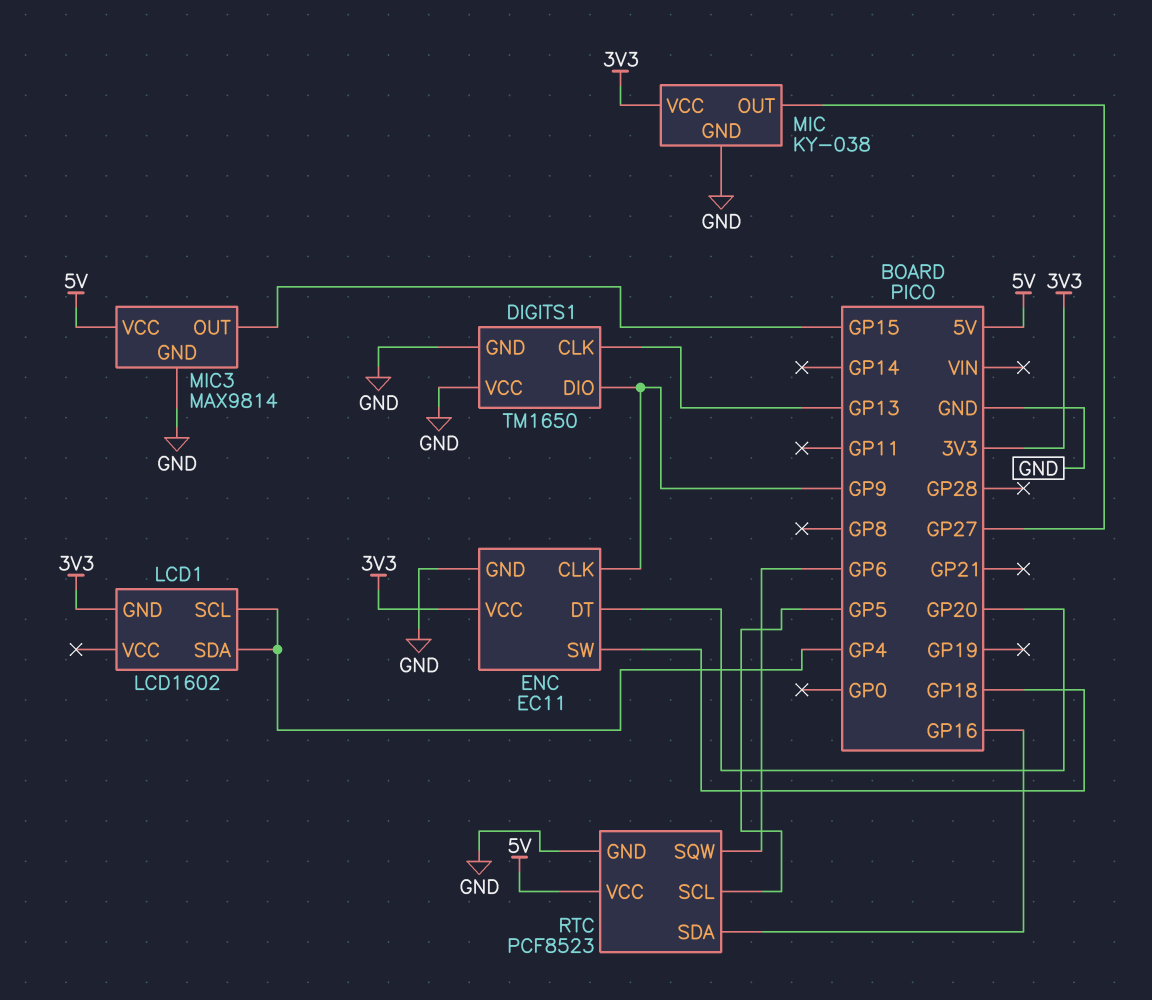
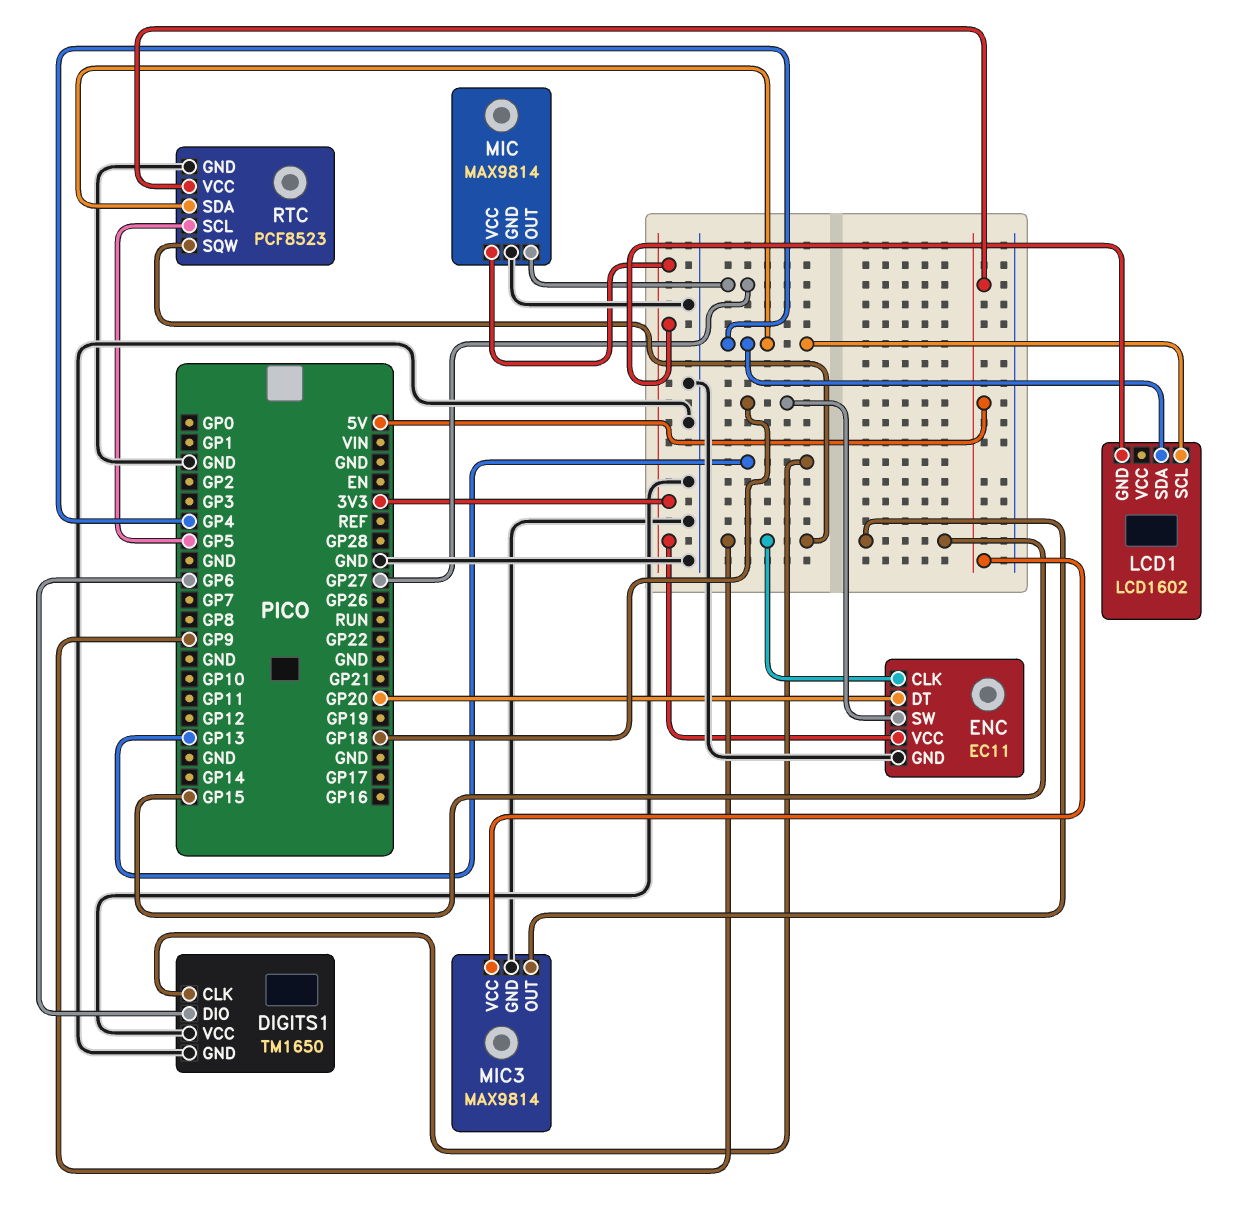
DIGITS1 pin DIO: GP9 -> GP6
MIC: KY-038 -> MAX9814
RTC pin SDA: GP16 -> GP4
RTC pin SQW: GP6 -> GP9

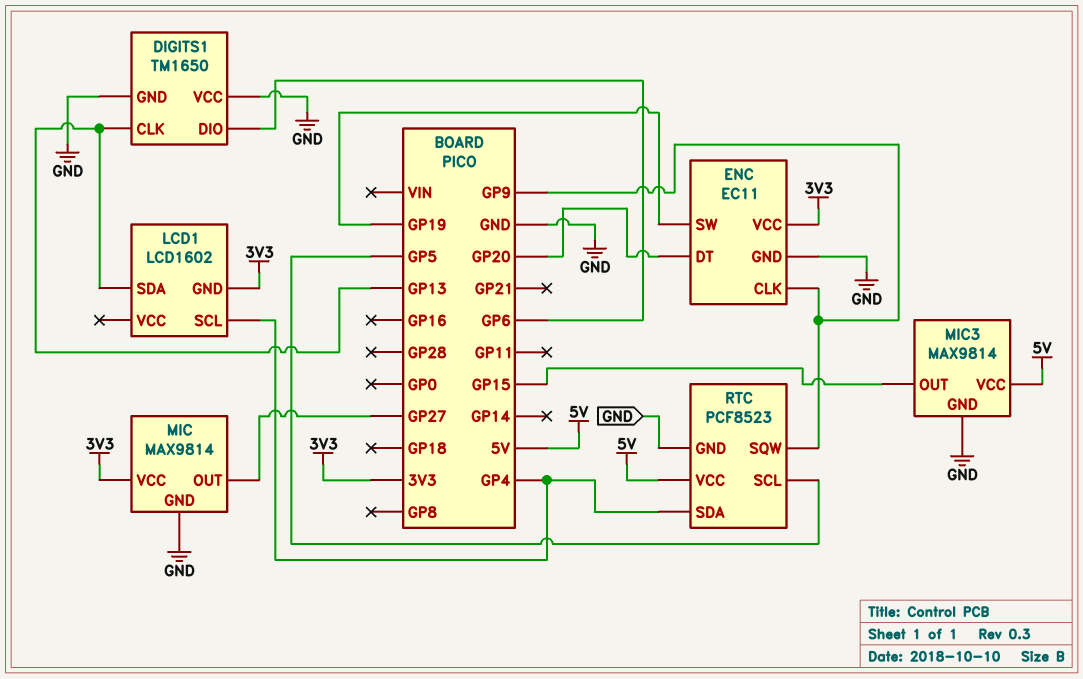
ENC pin SW: GP18 -> GP19
LCD1 pin SDA: GP4 -> GP13

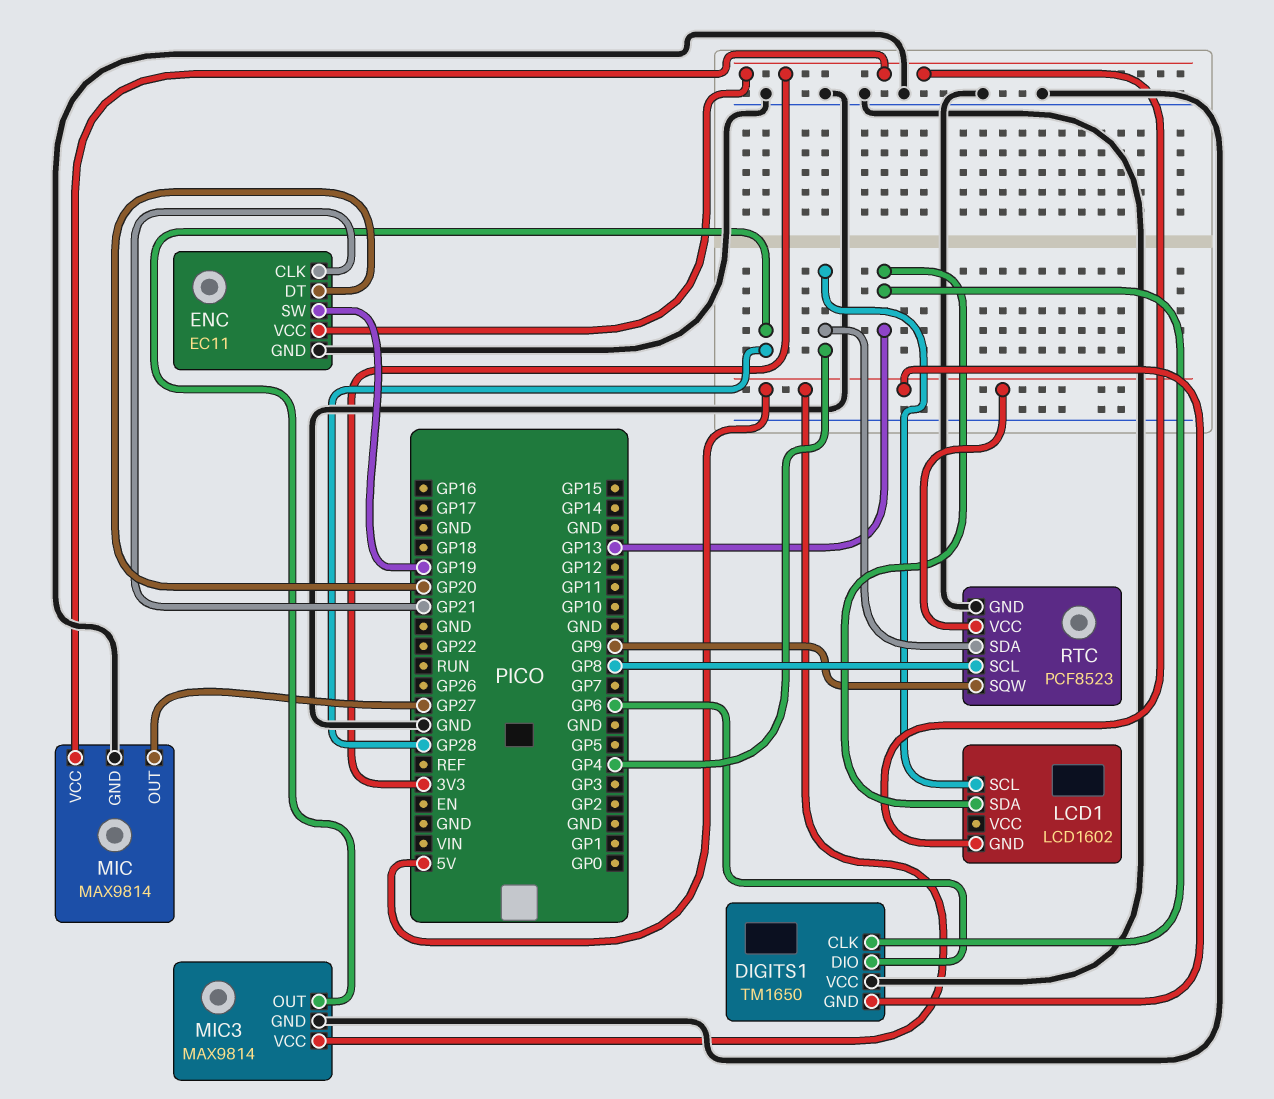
DIGITS1 pin GND: GND -> 5V
ENC pin CLK: GP9 -> GP21
MIC3 pin OUT: GP15 -> GP28
RTC pin SCL: GP5 -> GP8

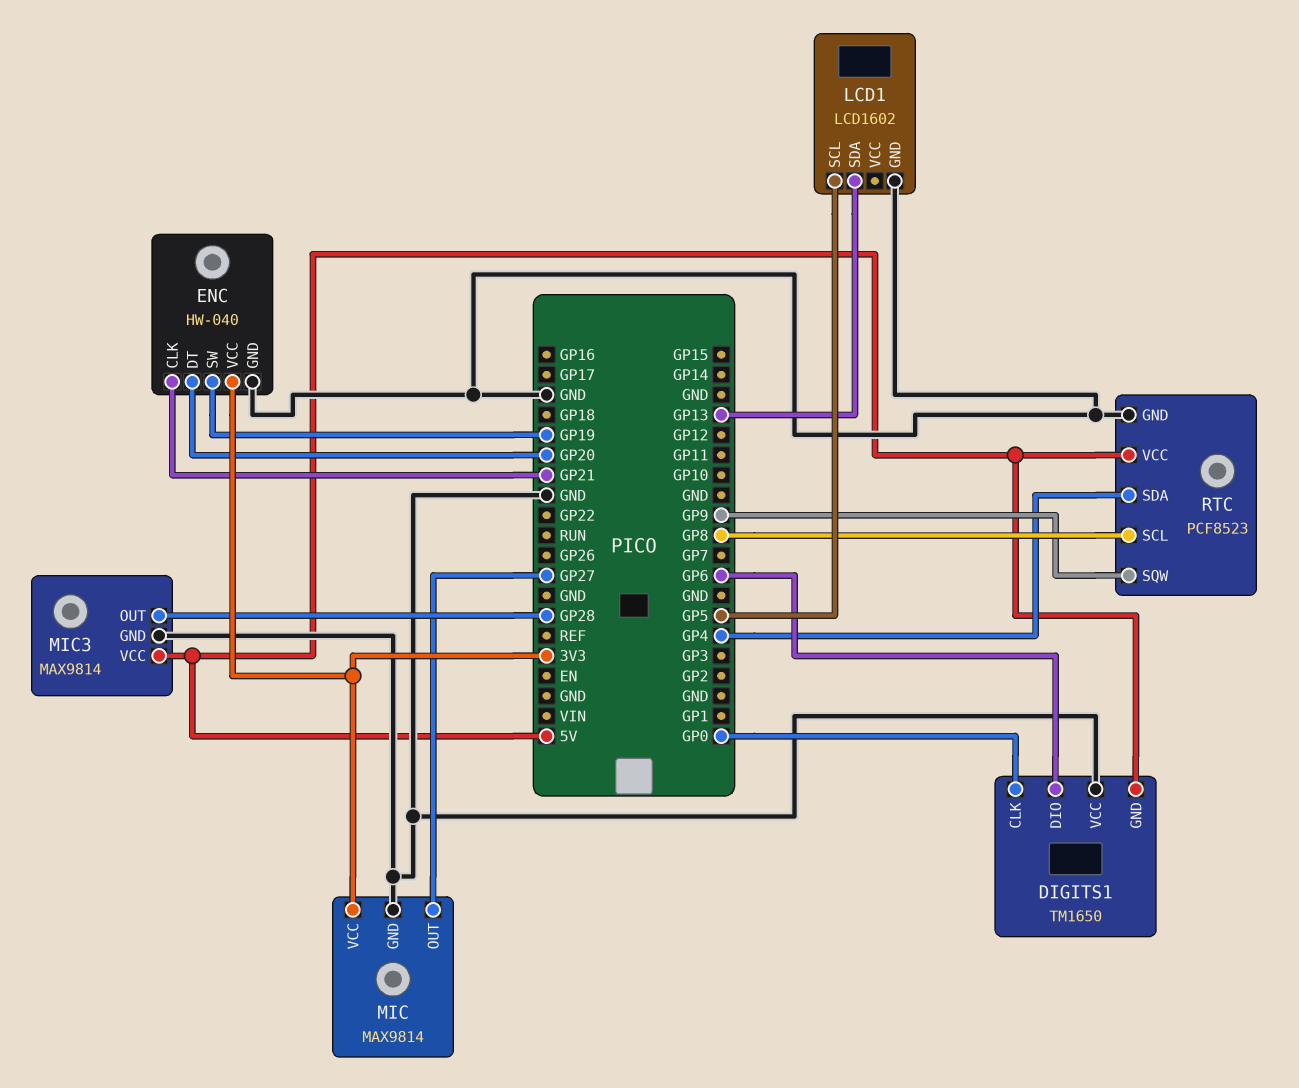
DIGITS1 pin CLK: GP13 -> GP0
ENC: EC11 -> HW-040
LCD1 pin GND: 3V3 -> GND
LCD1 pin SCL: GP4 -> GP5

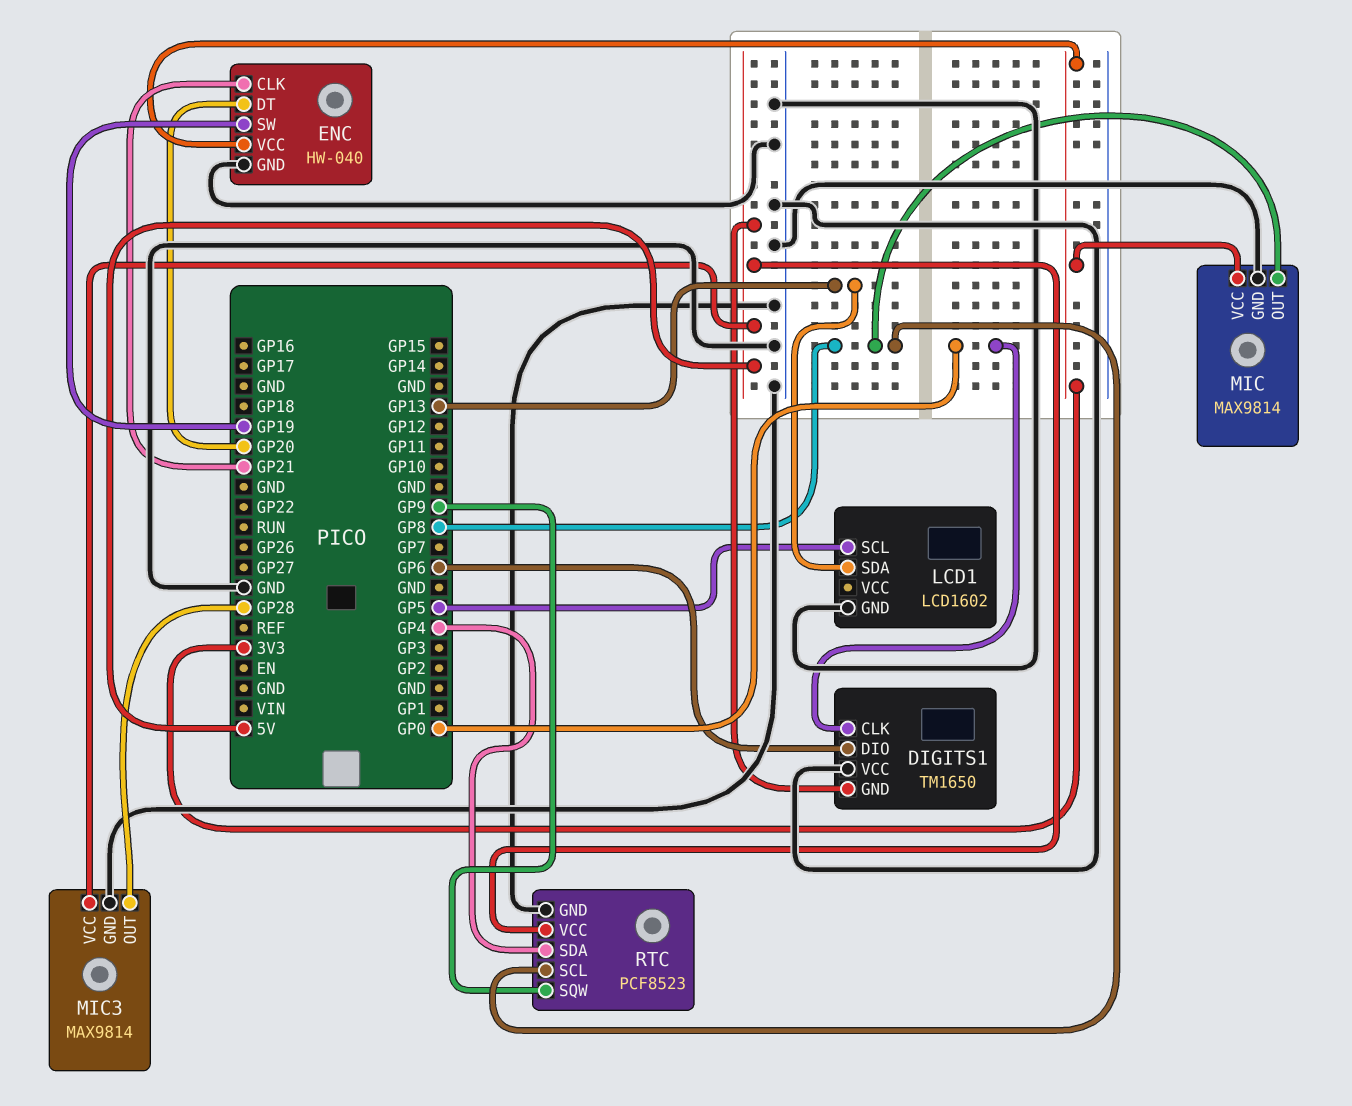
MIC pin OUT: GP27 -> GP8

